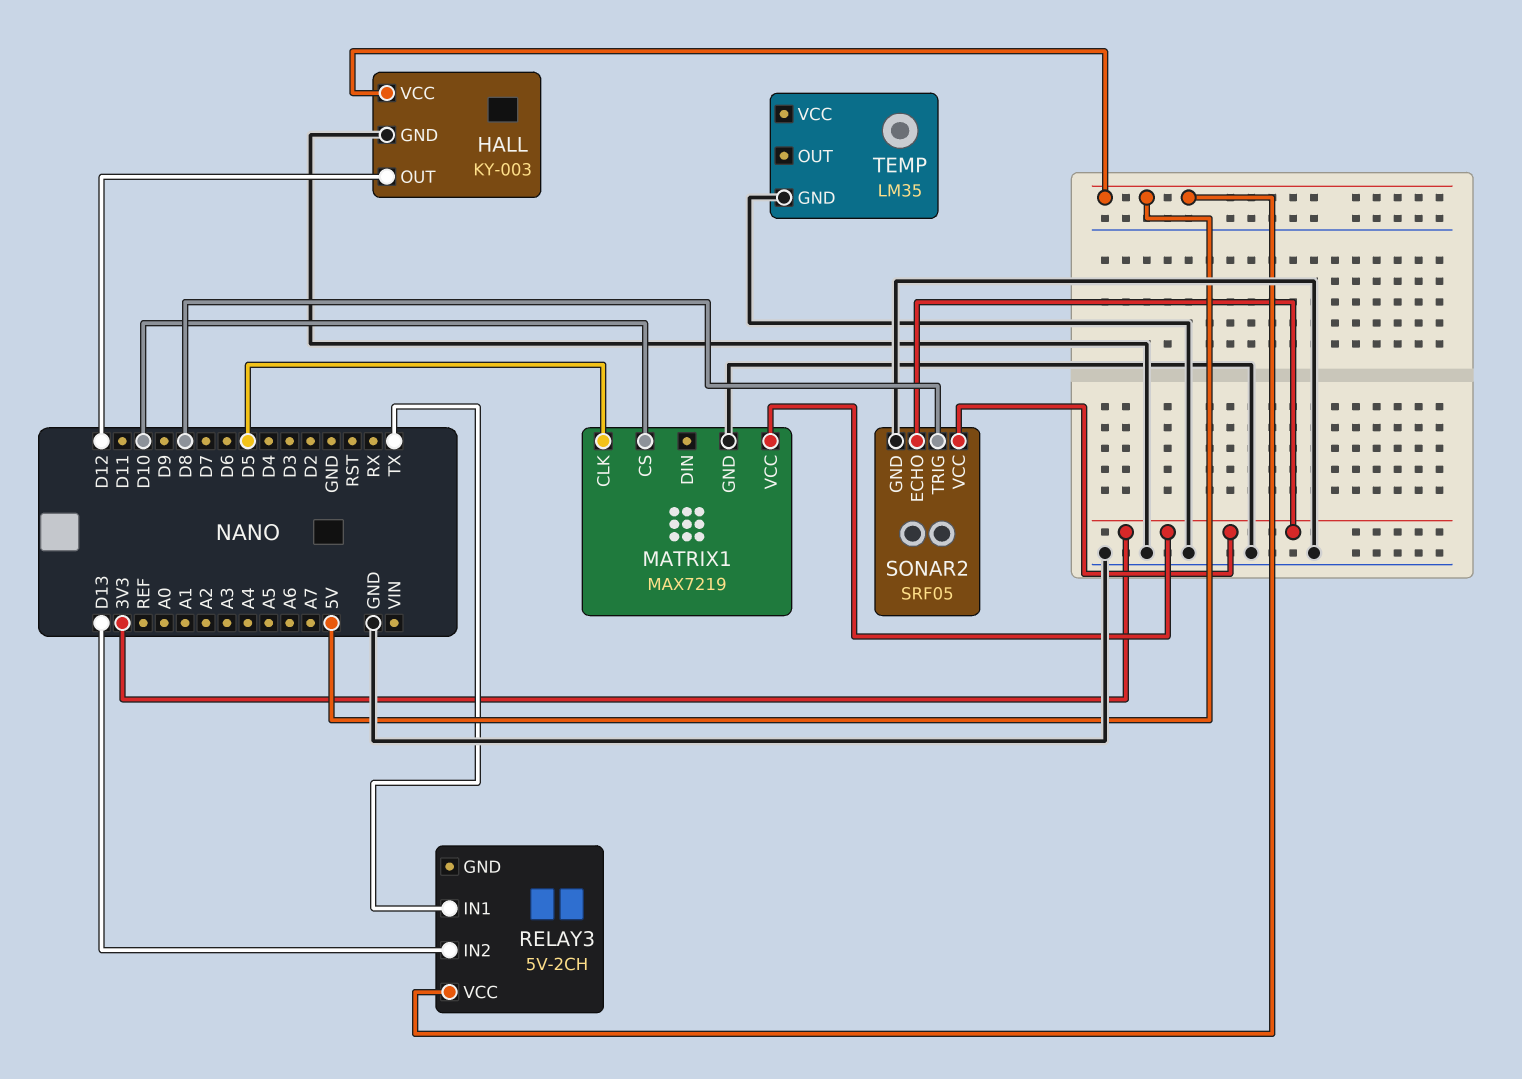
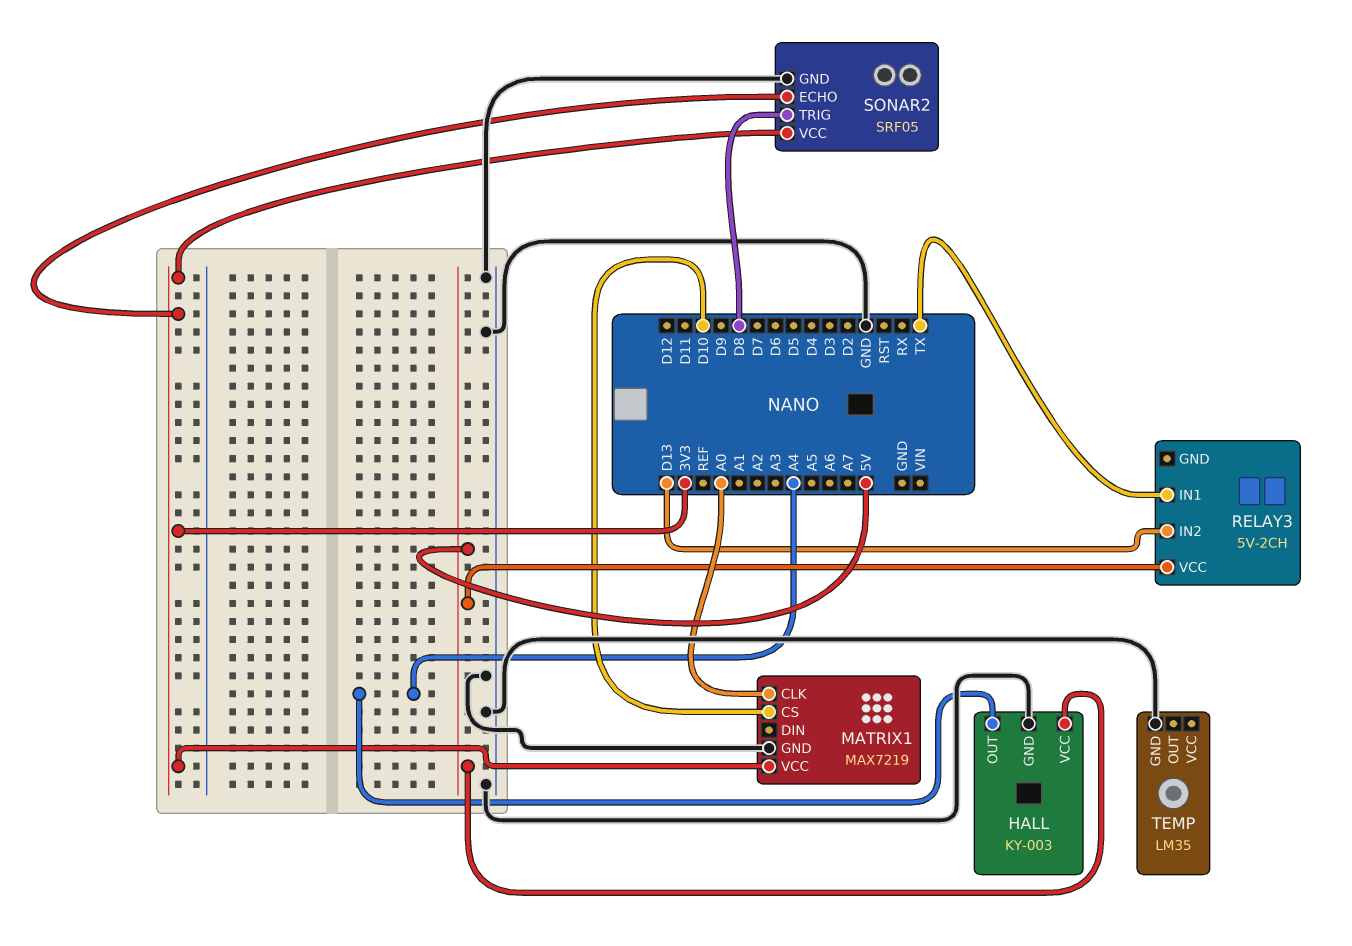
HALL pin OUT: D12 -> A4
MATRIX1 pin CLK: D5 -> A0

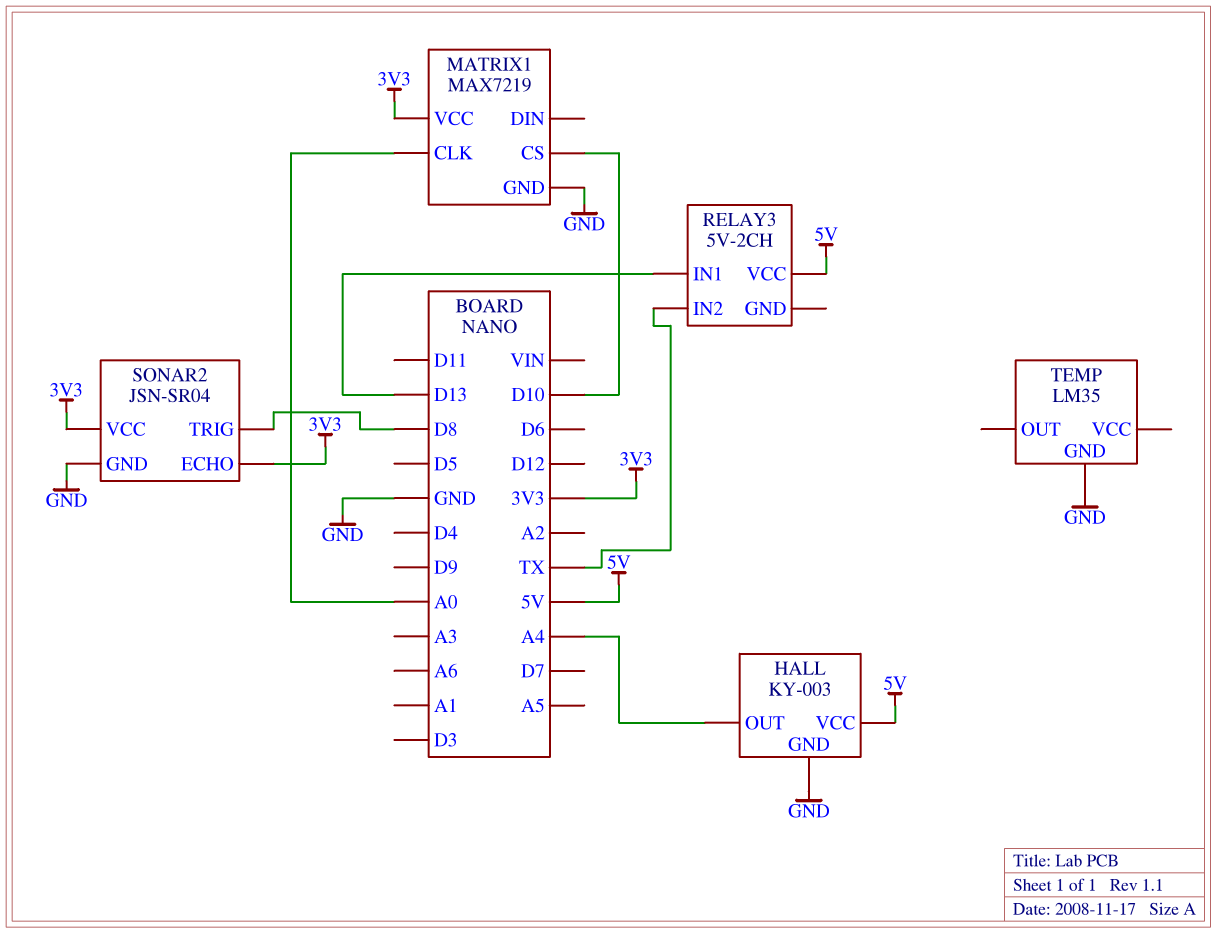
RELAY3 pin IN1: TX -> D13
RELAY3 pin IN2: D13 -> TX
SONAR2: SRF05 -> JSN-SR04

